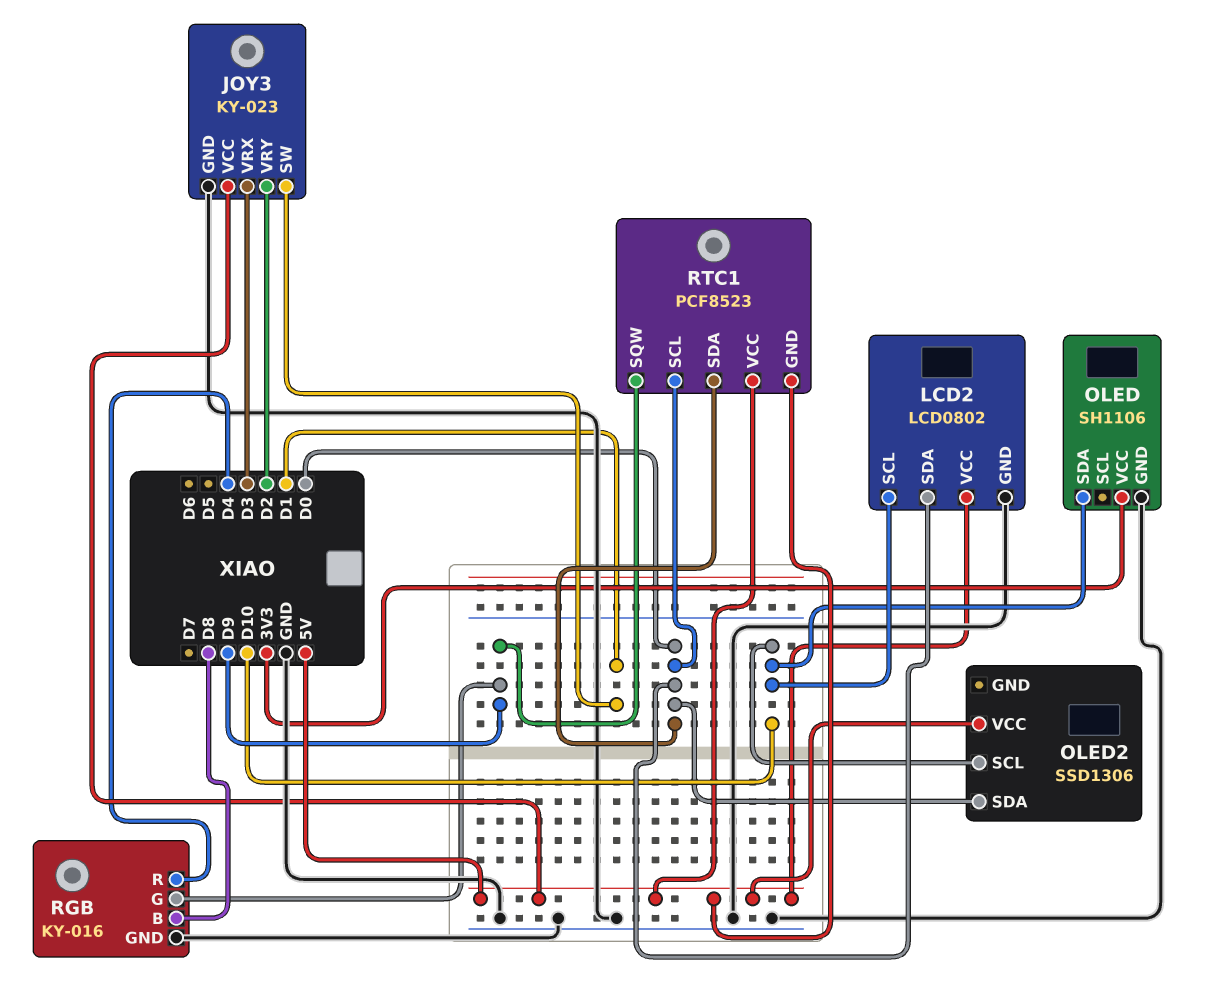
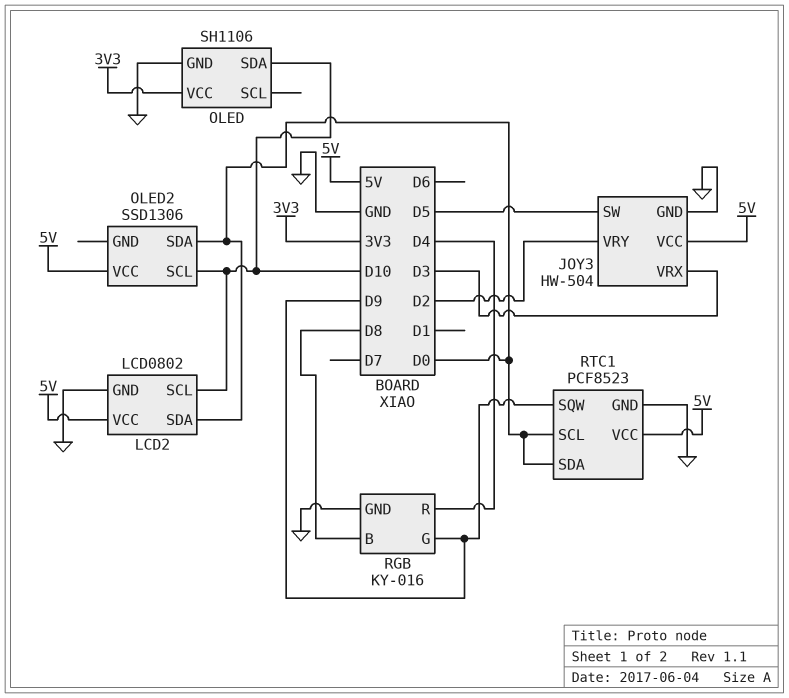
JOY3: KY-023 -> HW-504
JOY3 pin SW: D1 -> D5
RTC1 pin GND: 5V -> GND

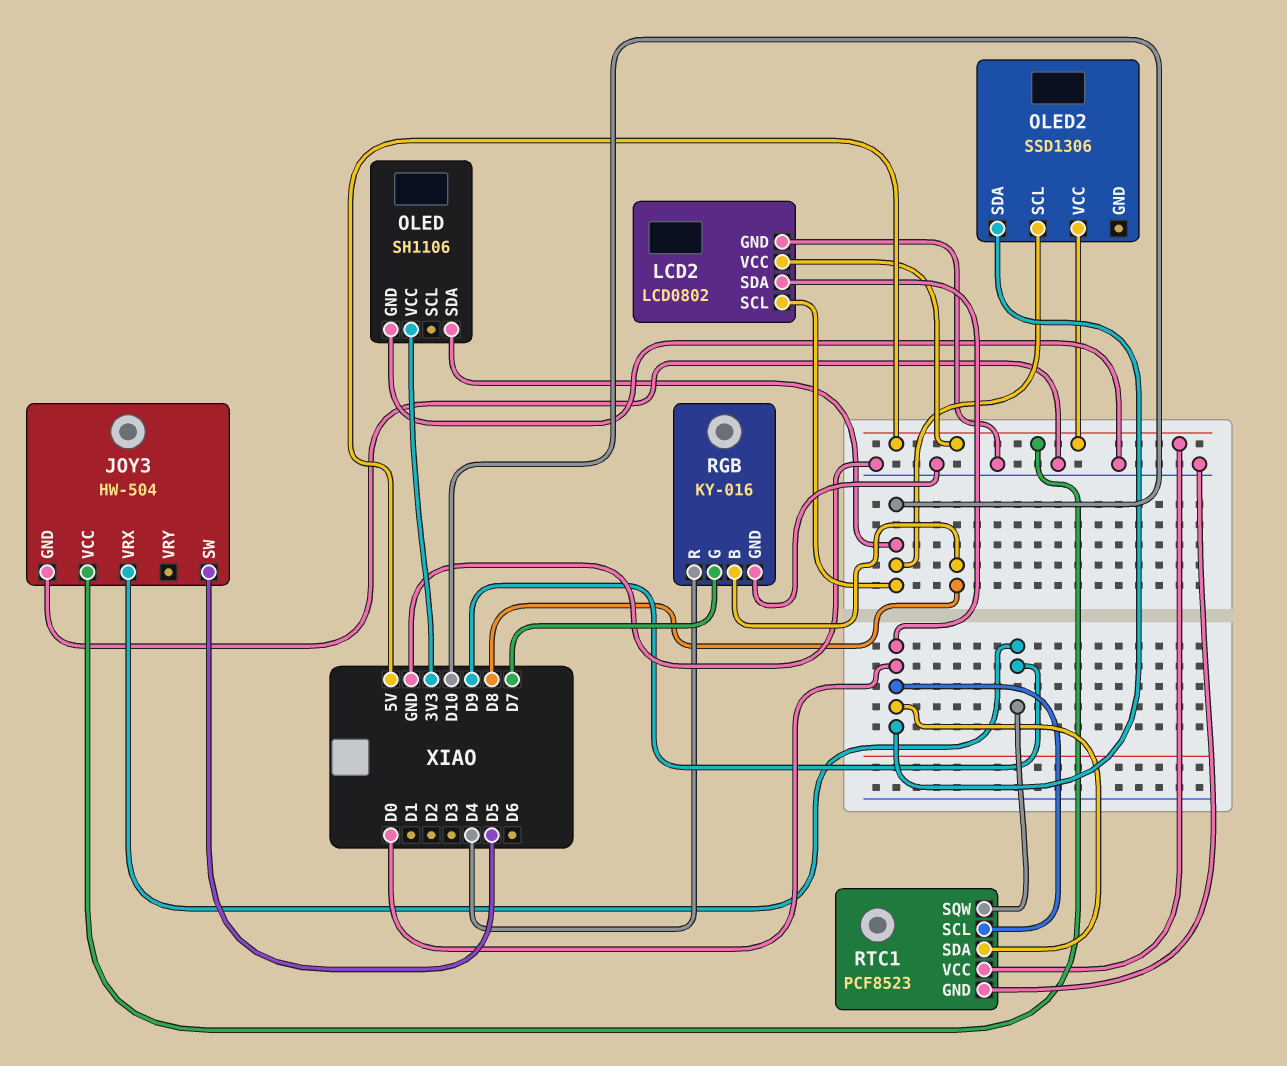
JOY3 pin VRX: D3 -> D9
JOY3 pin VRY: D2 -> none
RGB pin G: D9 -> D7

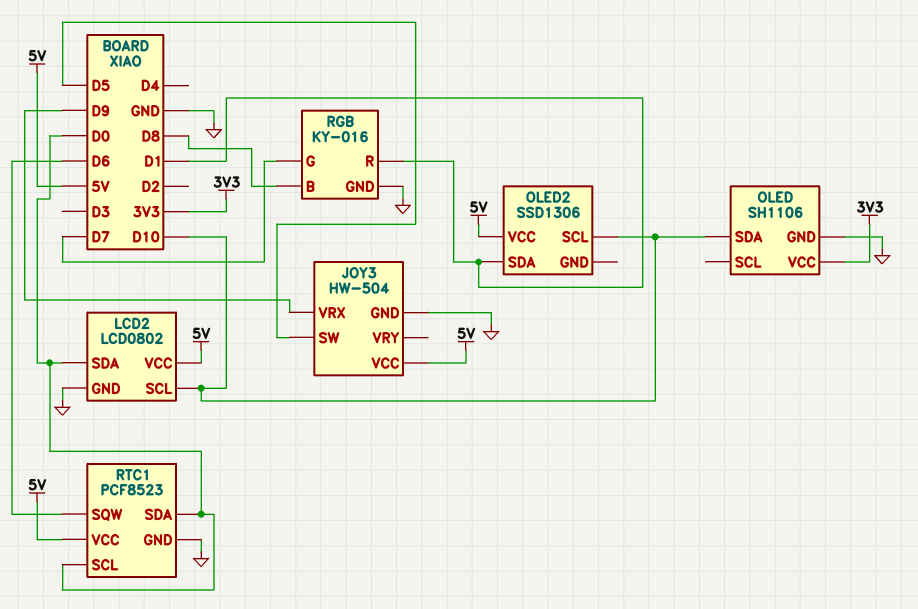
OLED2 pin SDA: D0 -> D1
RGB pin R: D4 -> D1
RTC1 pin SQW: D9 -> D6

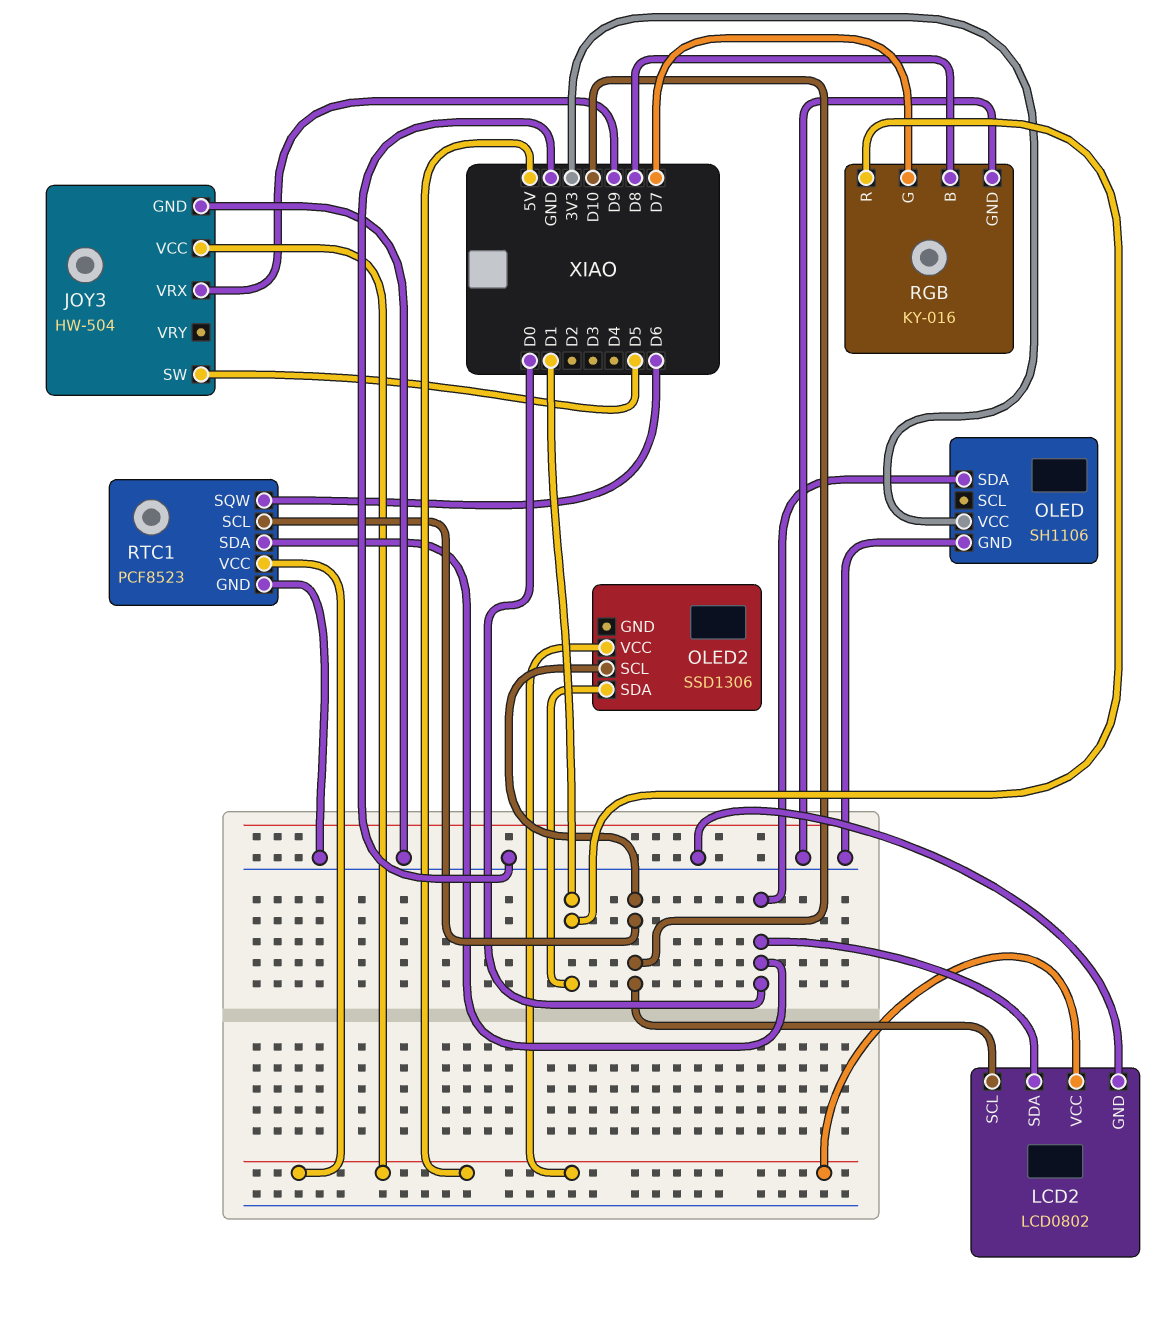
OLED pin SDA: D10 -> D0
RTC1 pin SCL: D0 -> D10

